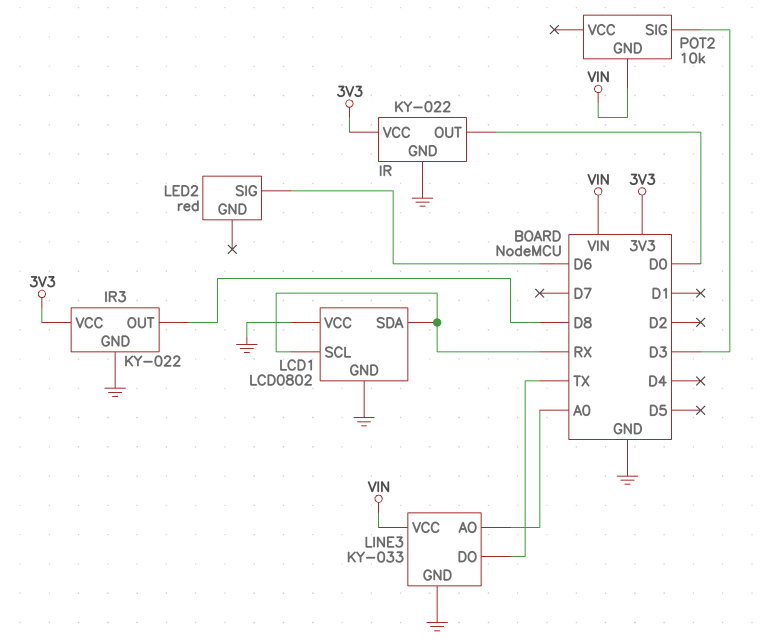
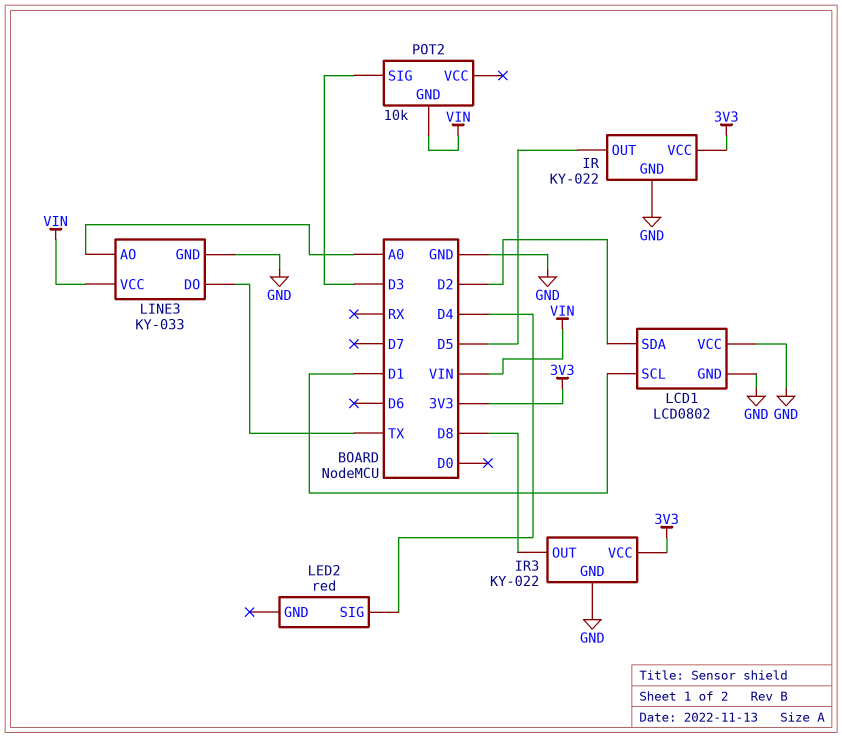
IR pin OUT: D0 -> D5
LCD1 pin SCL: RX -> D1
LCD1 pin SDA: RX -> D2
LED2 pin SIG: D6 -> D4

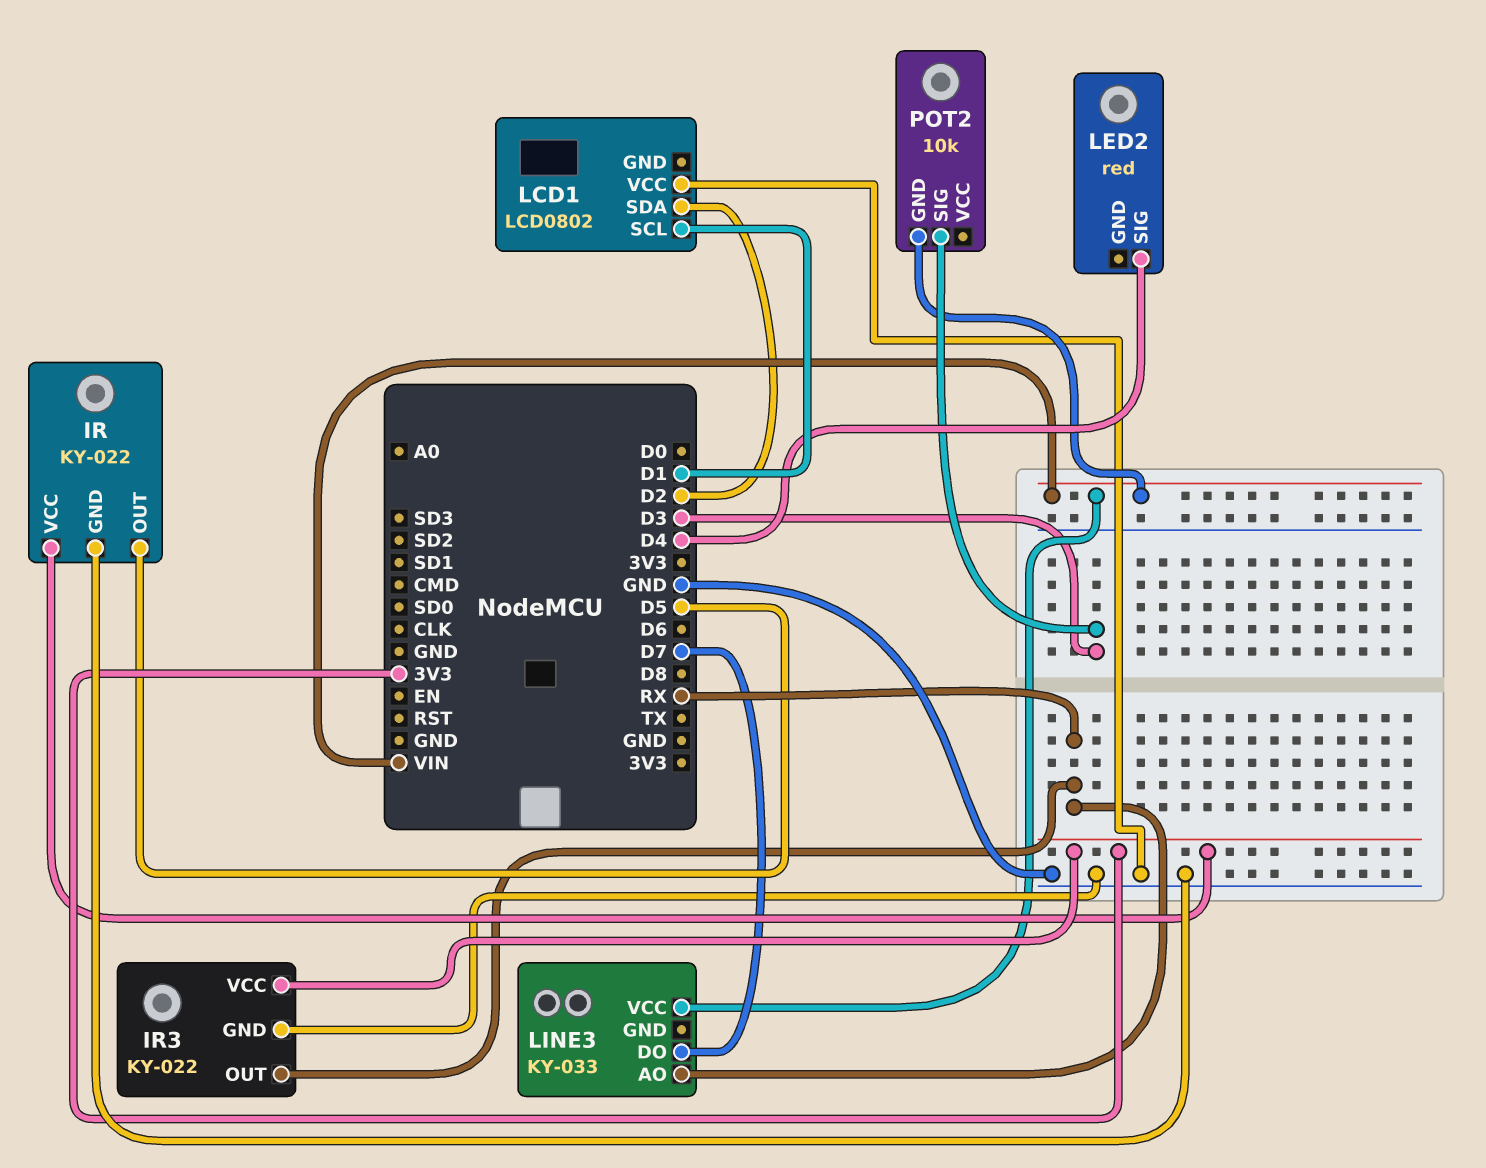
IR3 pin OUT: D8 -> RX
LCD1 pin GND: GND -> none
LINE3 pin AO: A0 -> RX
LINE3 pin DO: TX -> D7
LINE3 pin GND: GND -> none

